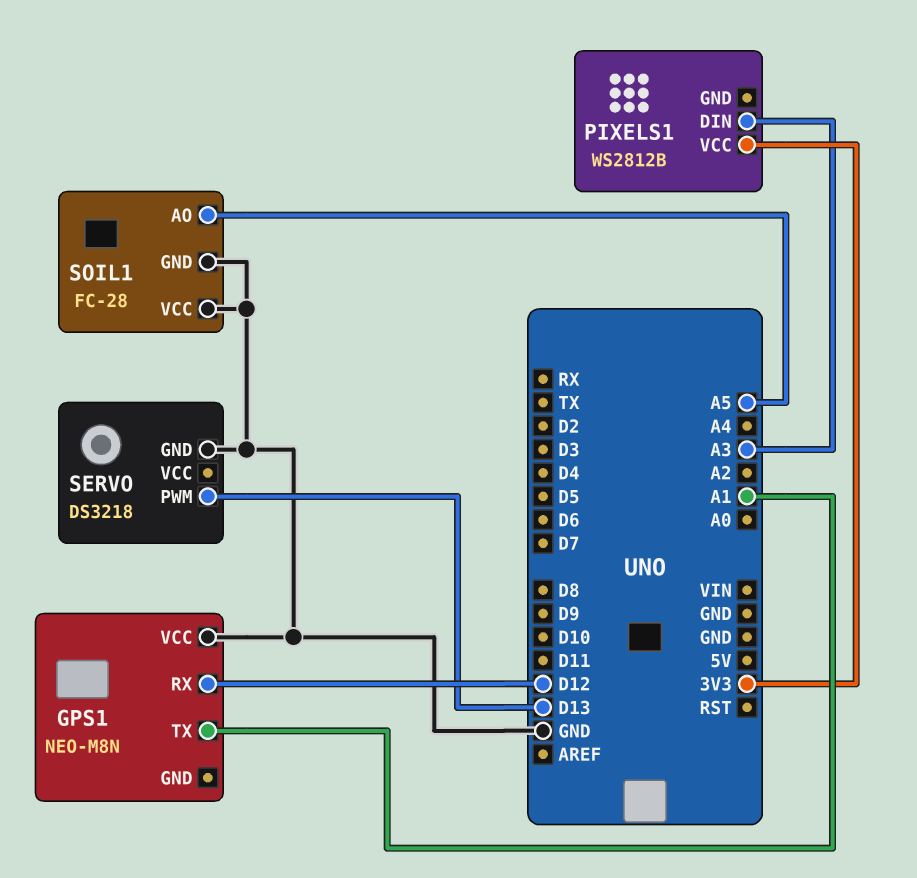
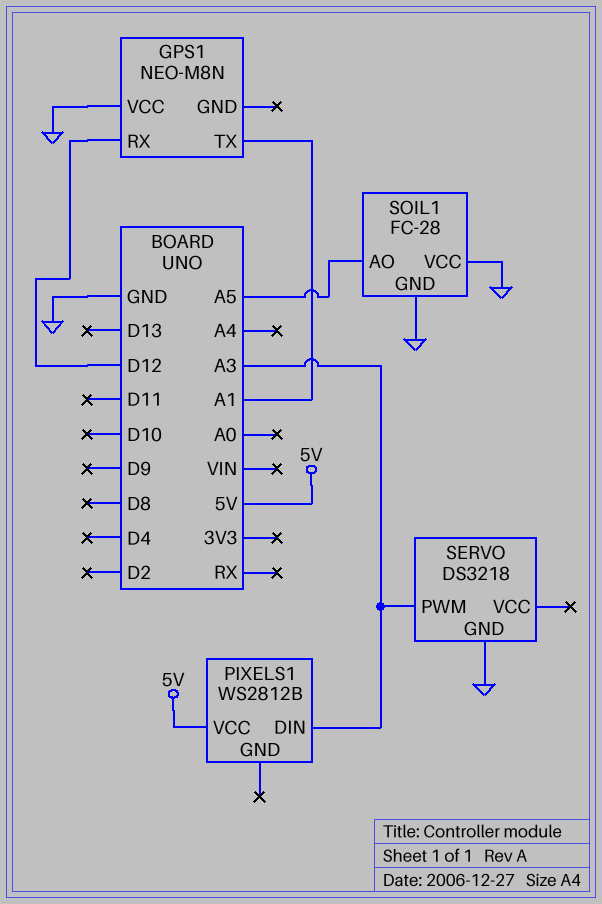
PIXELS1 pin VCC: 3V3 -> 5V
SERVO pin PWM: D13 -> A3

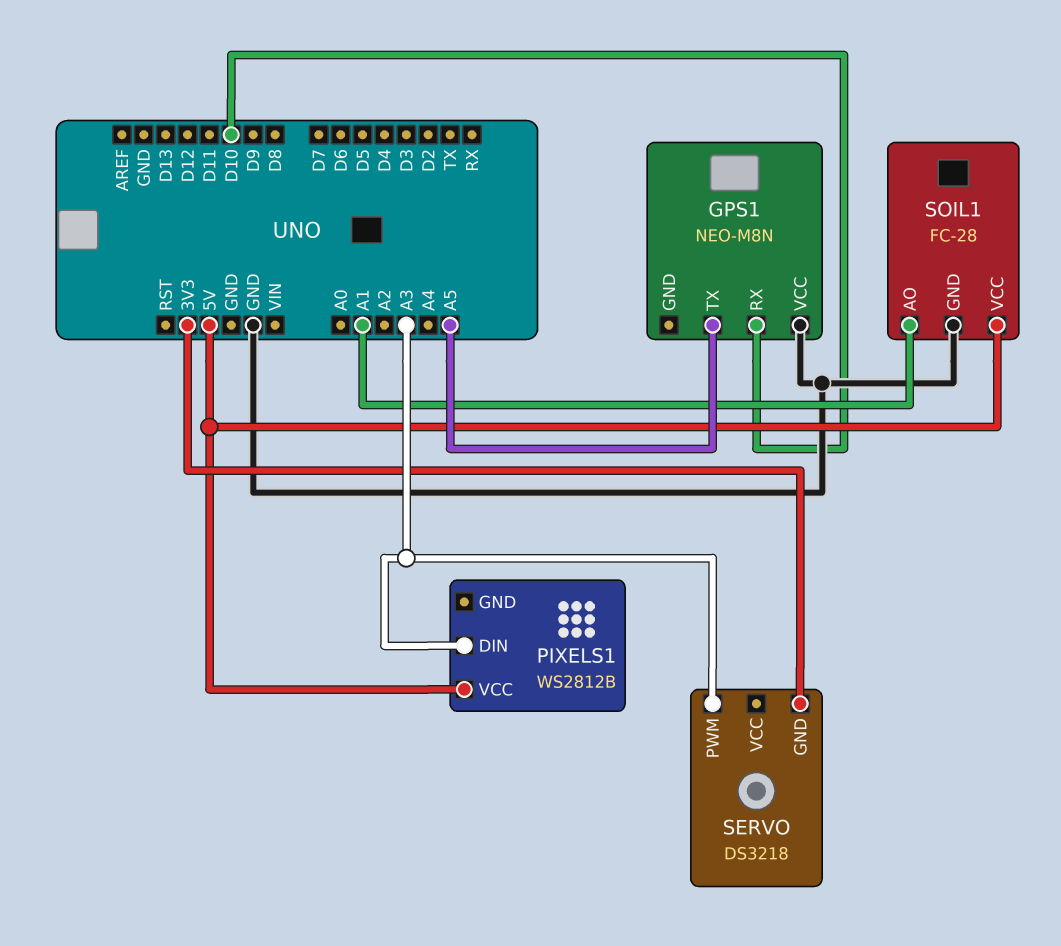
GPS1 pin RX: D12 -> D10
GPS1 pin TX: A1 -> A5
SERVO pin GND: GND -> 3V3
SOIL1 pin AO: A5 -> A1
SOIL1 pin VCC: GND -> 5V

